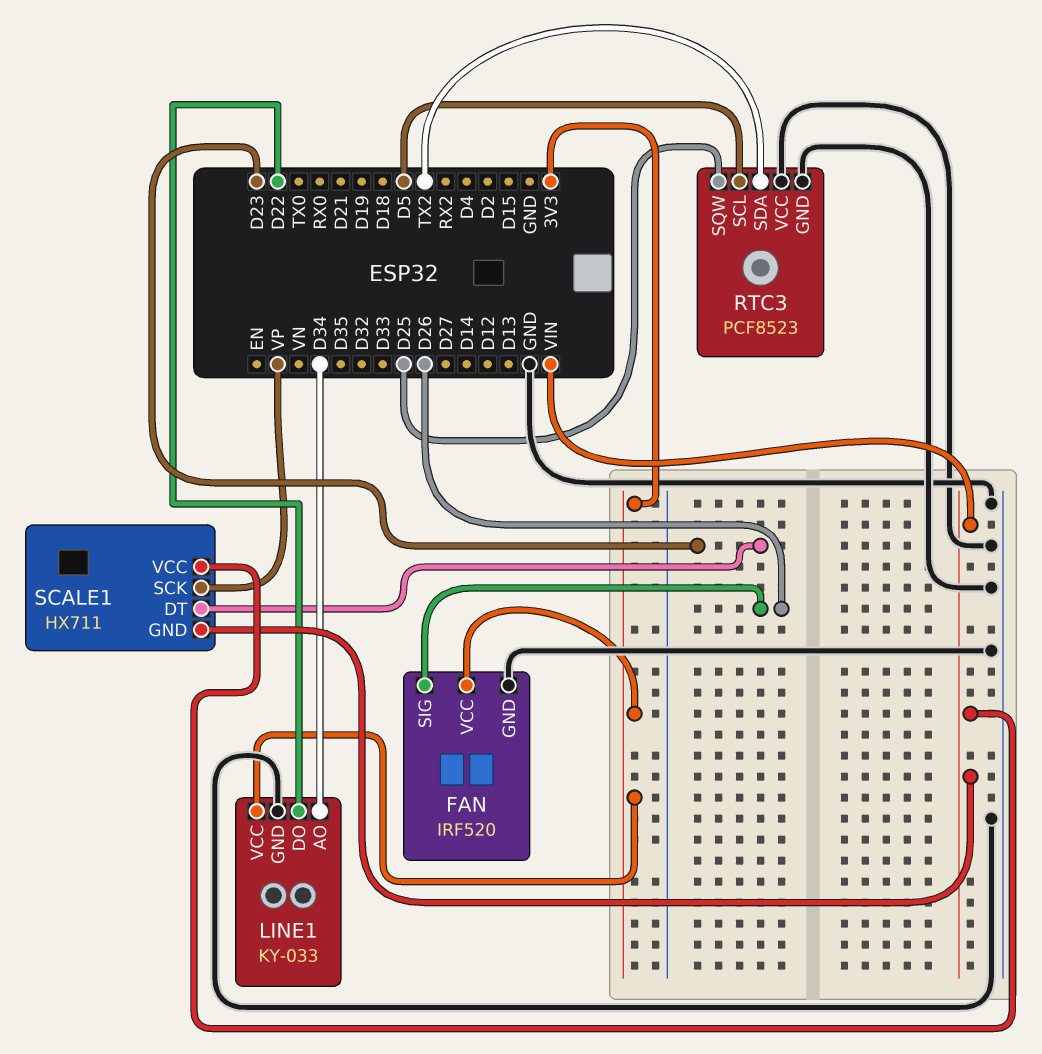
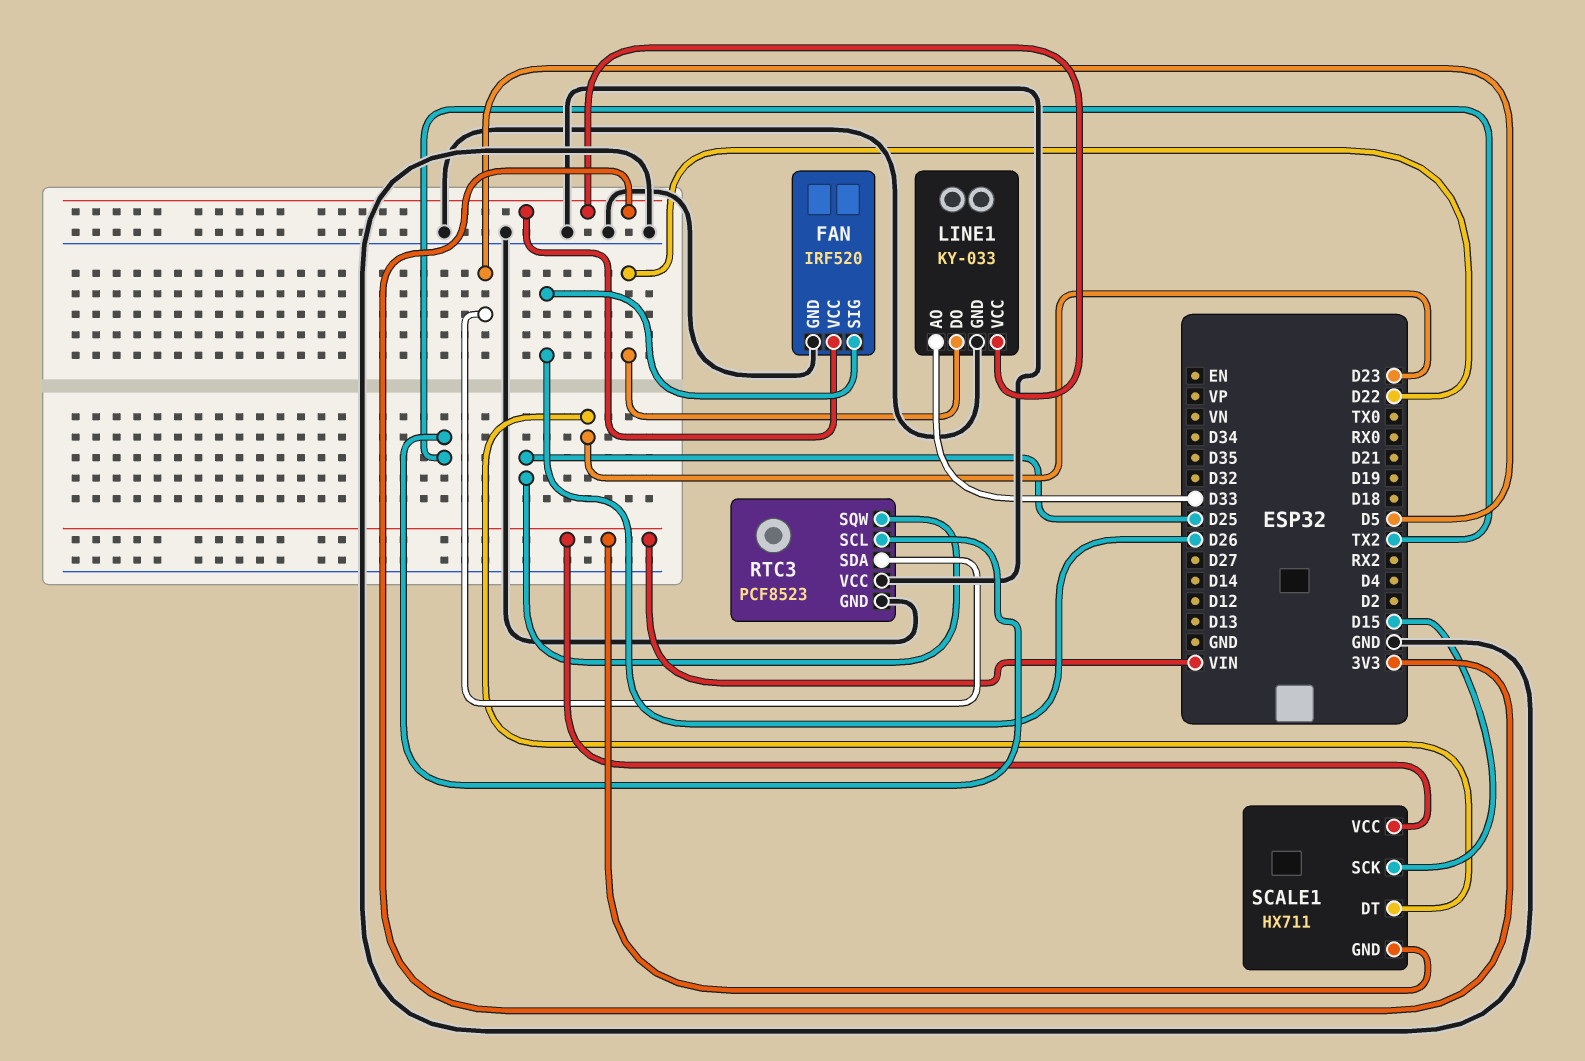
LINE1 pin AO: D34 -> D33
RTC3 pin SCL: D5 -> TX2
RTC3 pin SDA: TX2 -> D5
SCALE1 pin SCK: VP -> D15

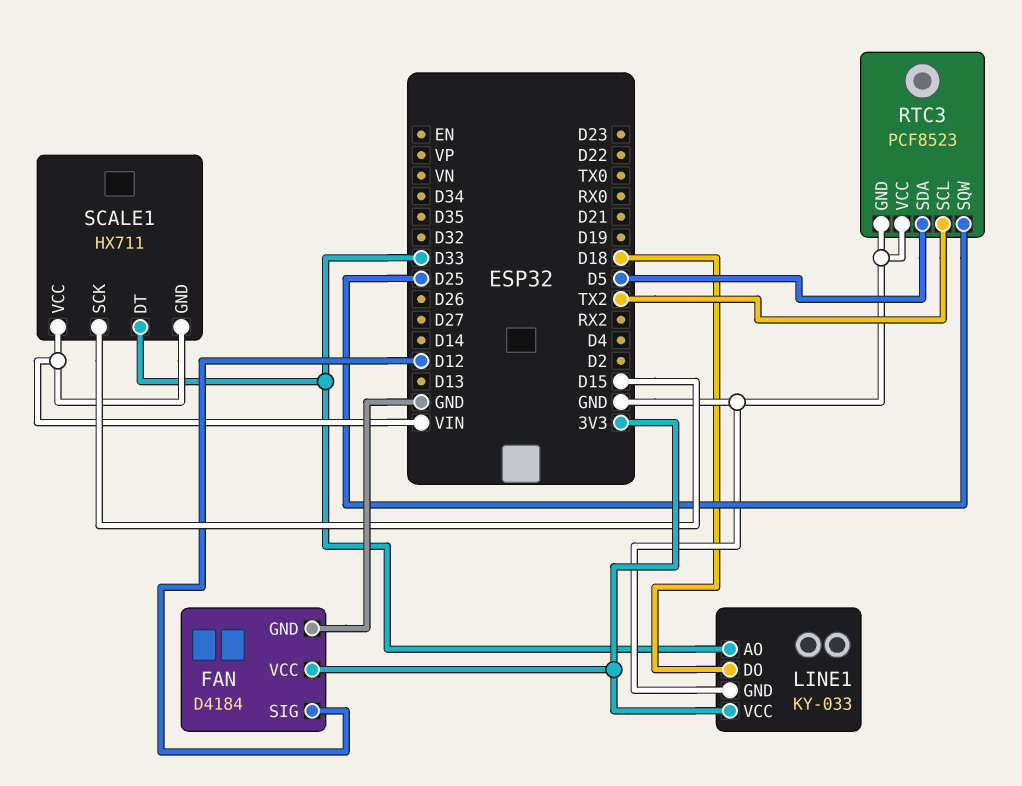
FAN: IRF520 -> D4184
FAN pin SIG: D26 -> D12
LINE1 pin DO: D22 -> D18
SCALE1 pin DT: D23 -> D33

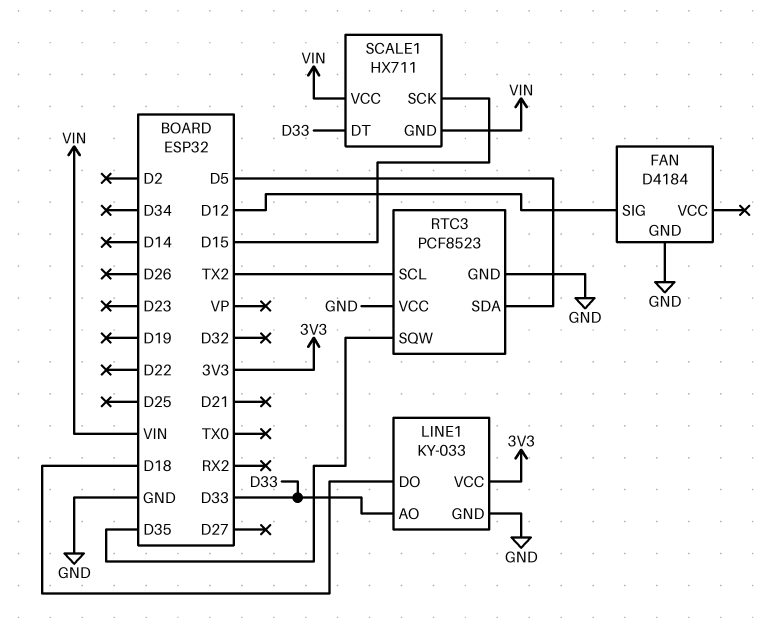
FAN pin VCC: 3V3 -> none
RTC3 pin SQW: D25 -> D35

